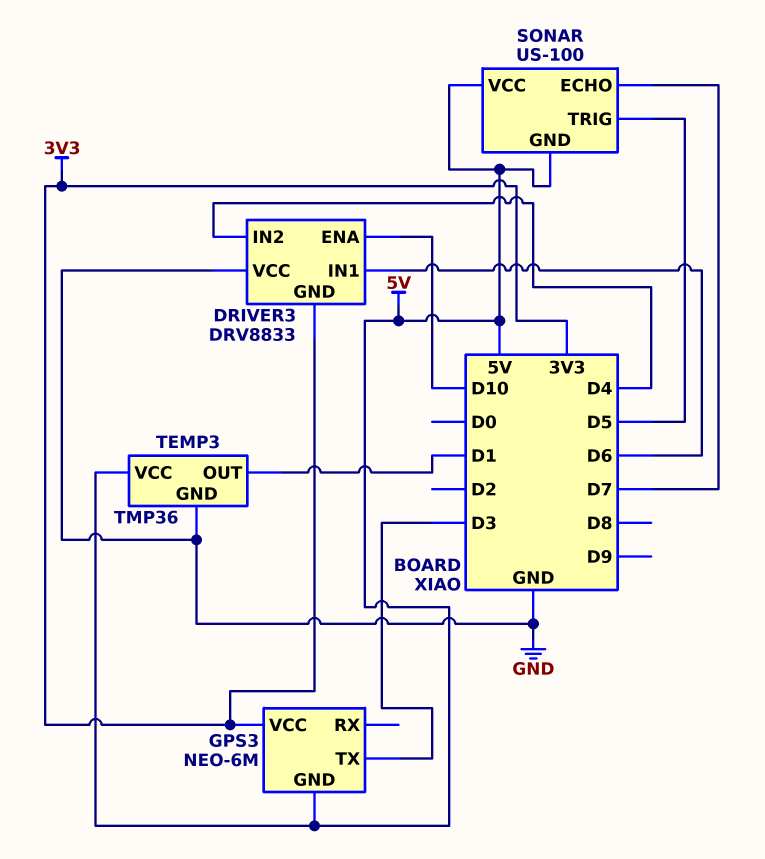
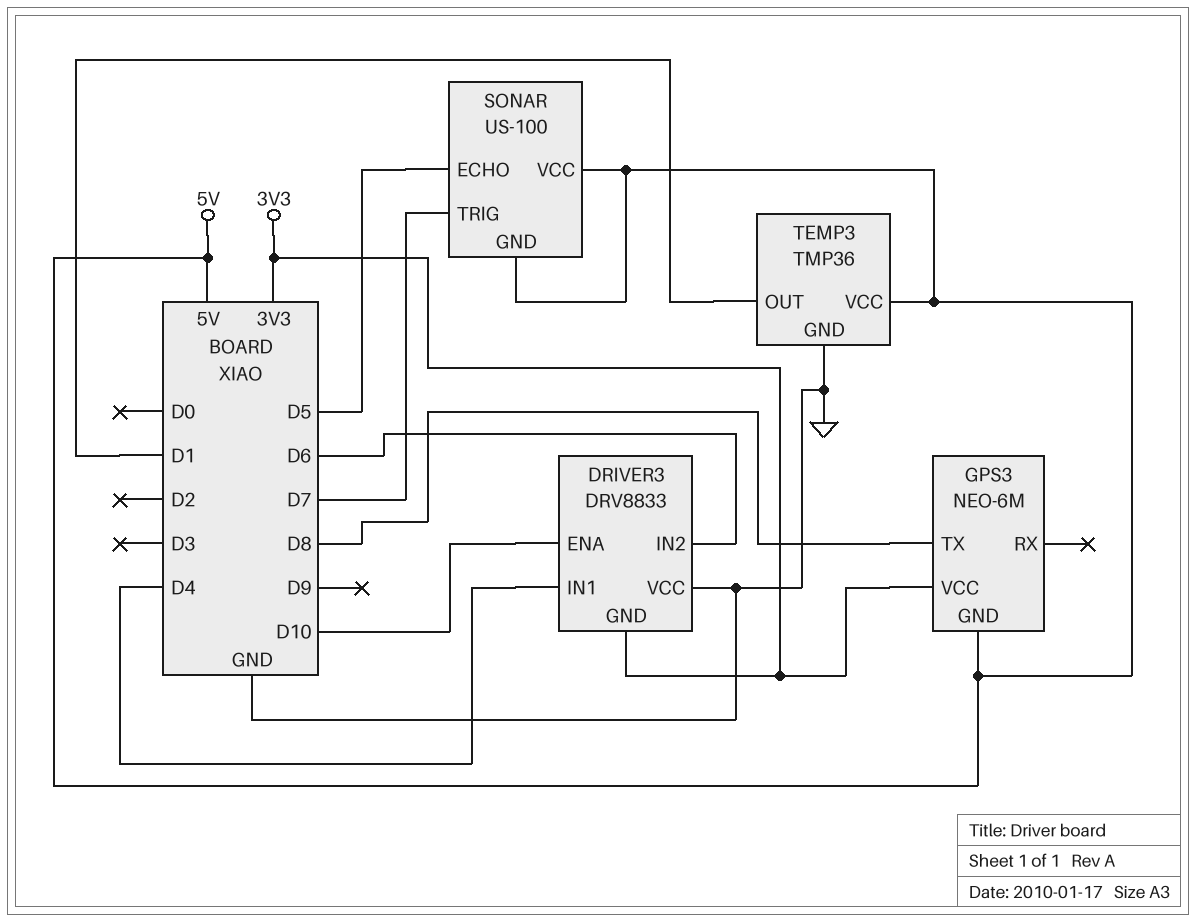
DRIVER3 pin IN1: D6 -> D4
DRIVER3 pin IN2: D4 -> D6
GPS3 pin TX: D3 -> D8
SONAR pin ECHO: D7 -> D5
SONAR pin TRIG: D5 -> D7

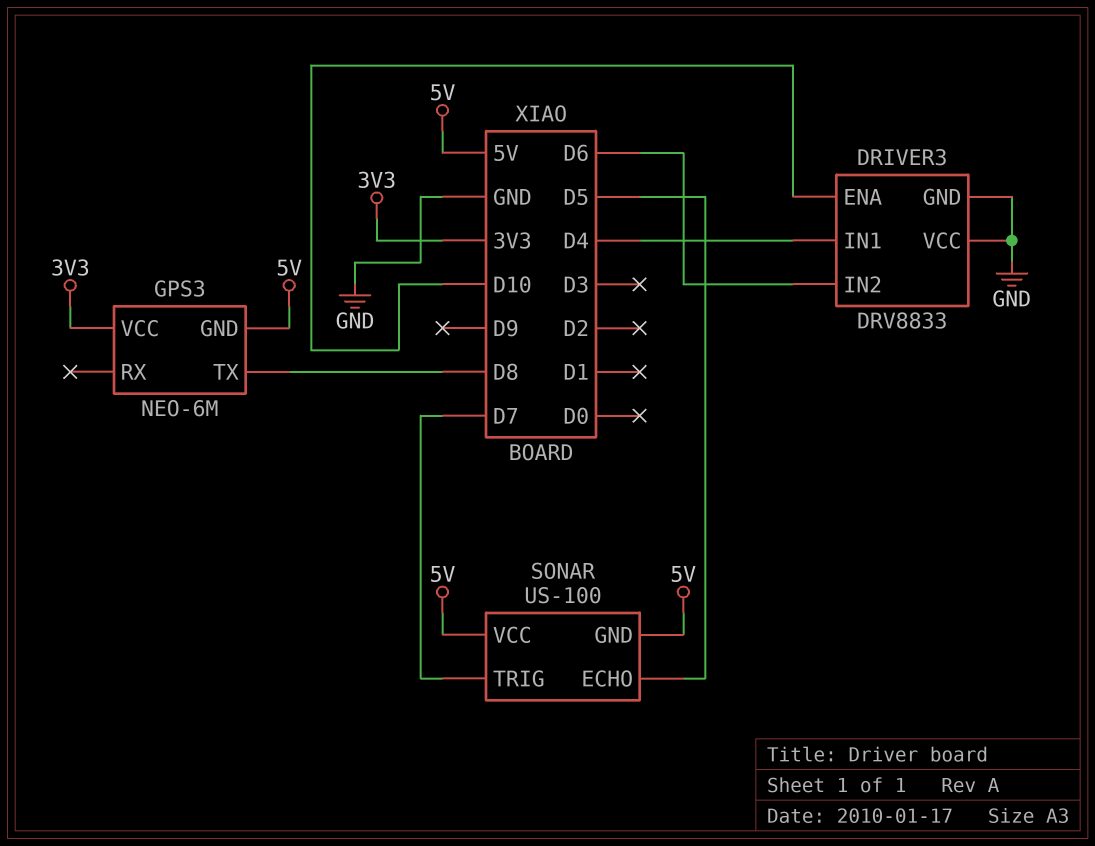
DRIVER3 pin GND: 3V3 -> GND
TEMP3: TMP36 -> none
TEMP3 pin GND: GND -> none
TEMP3 pin OUT: D1 -> none
TEMP3 pin VCC: 5V -> none

